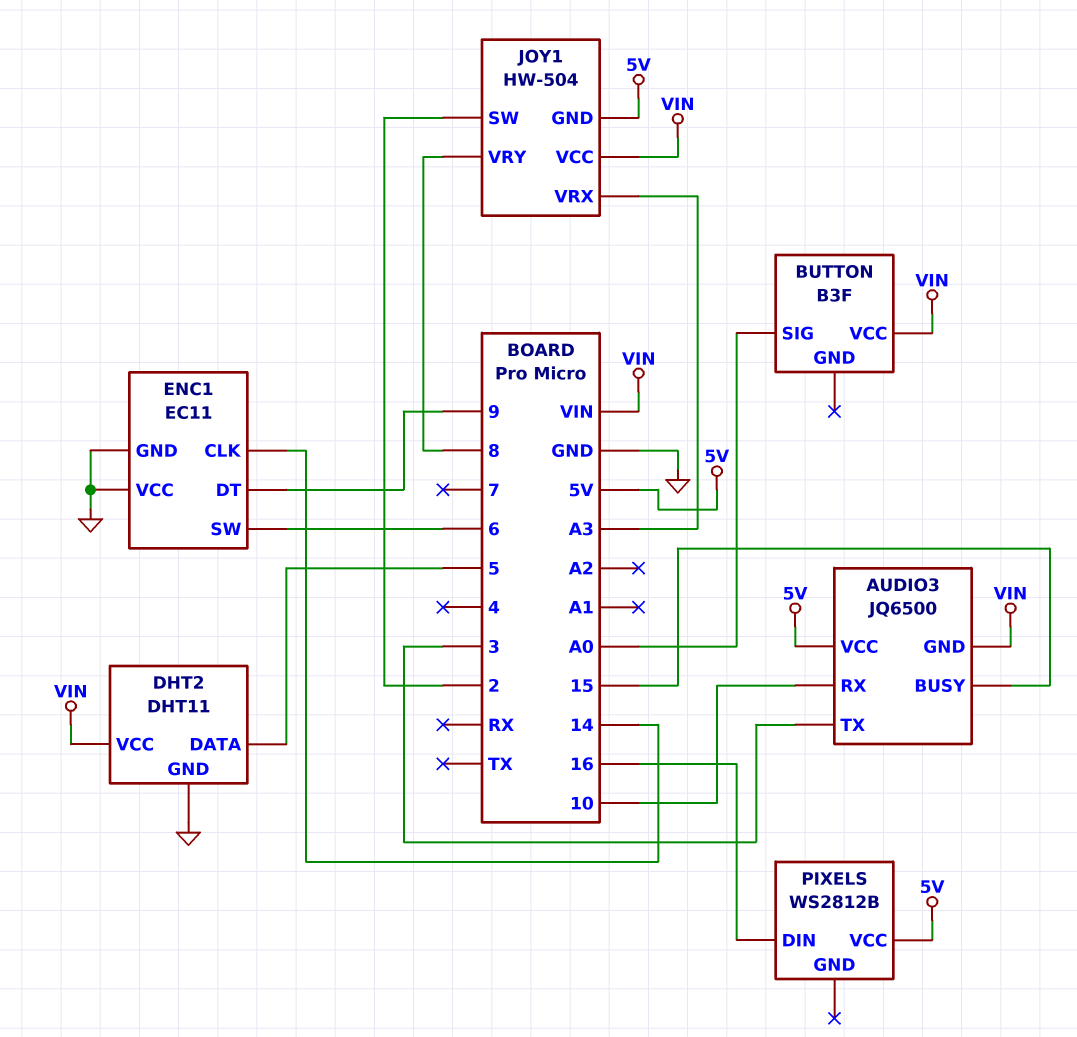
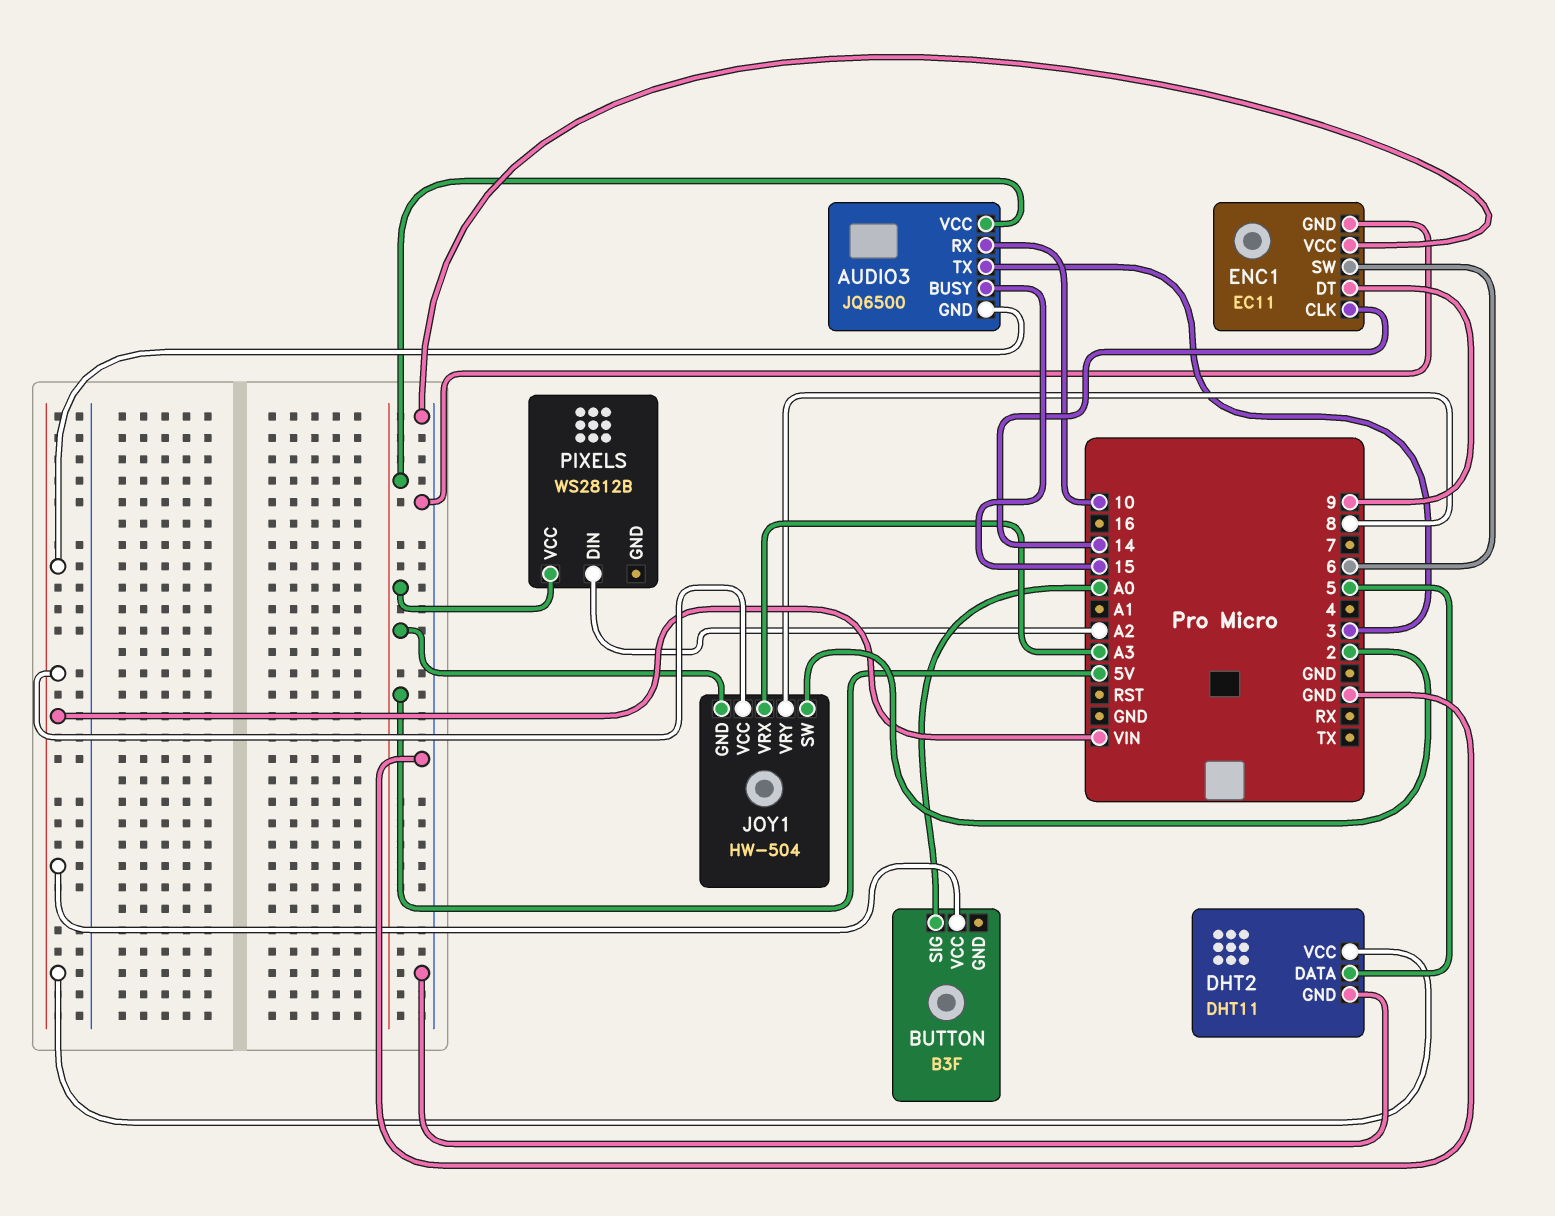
PIXELS pin DIN: 16 -> A2

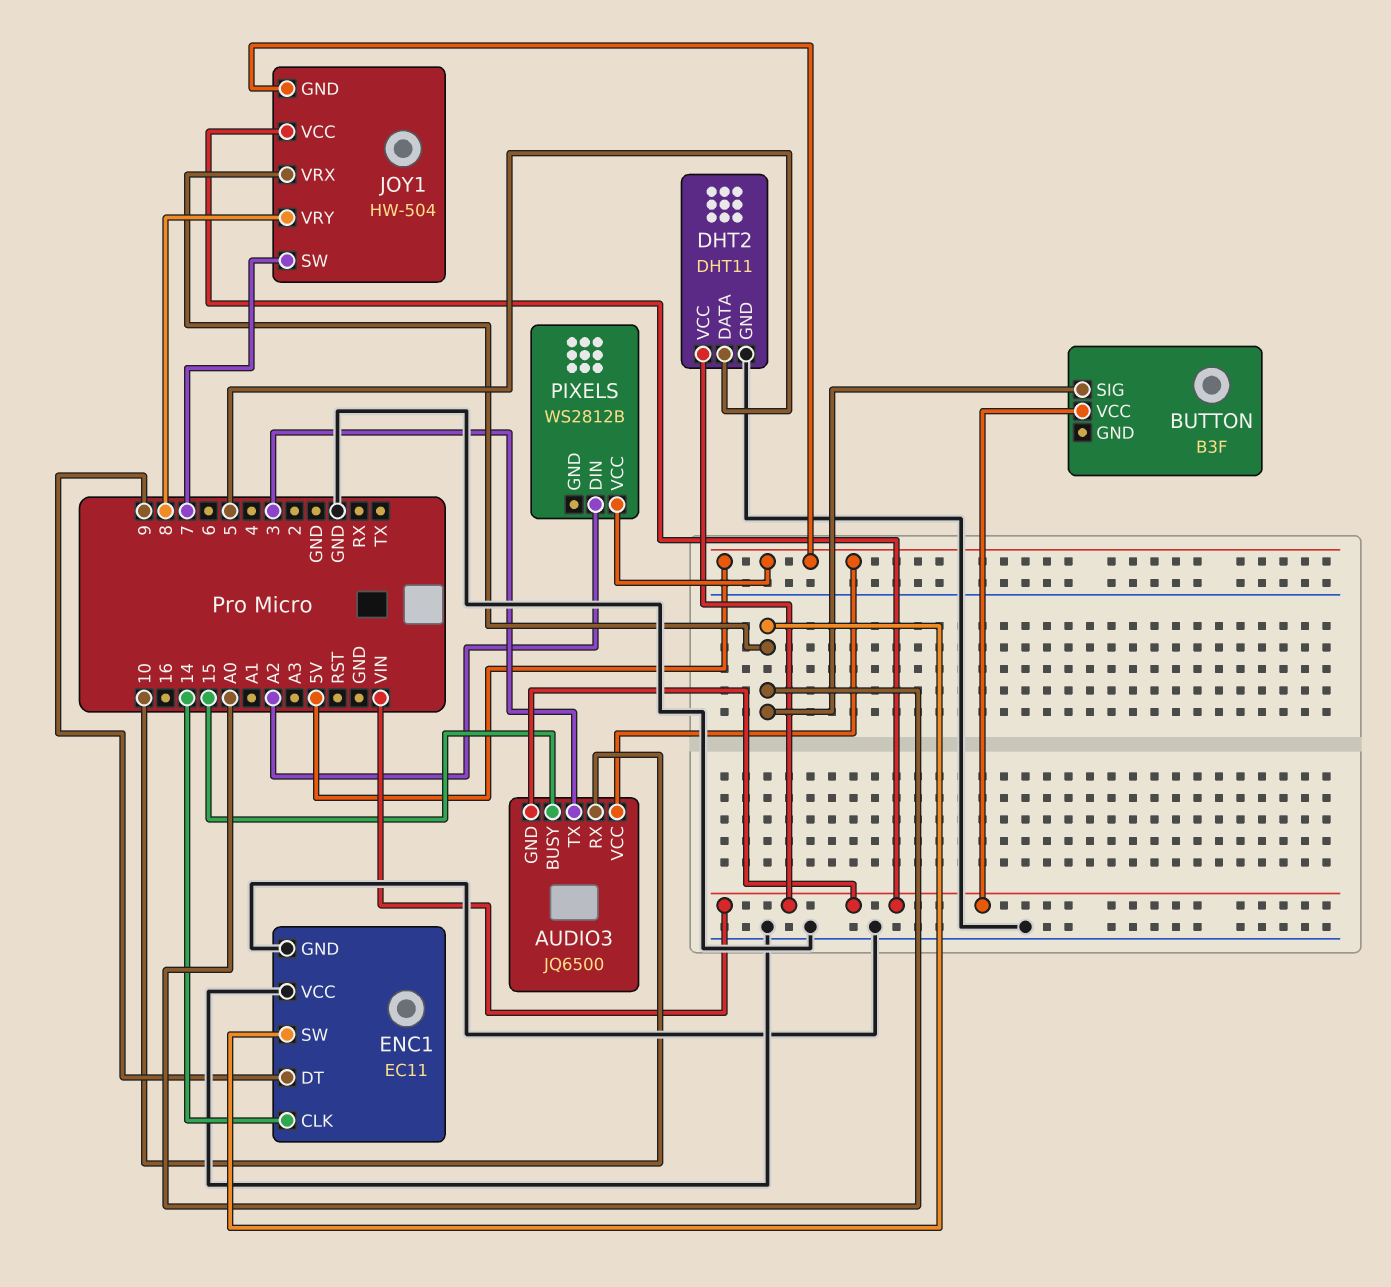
ENC1 pin SW: 6 -> A0
JOY1 pin SW: 2 -> 7
JOY1 pin VRX: A3 -> A0

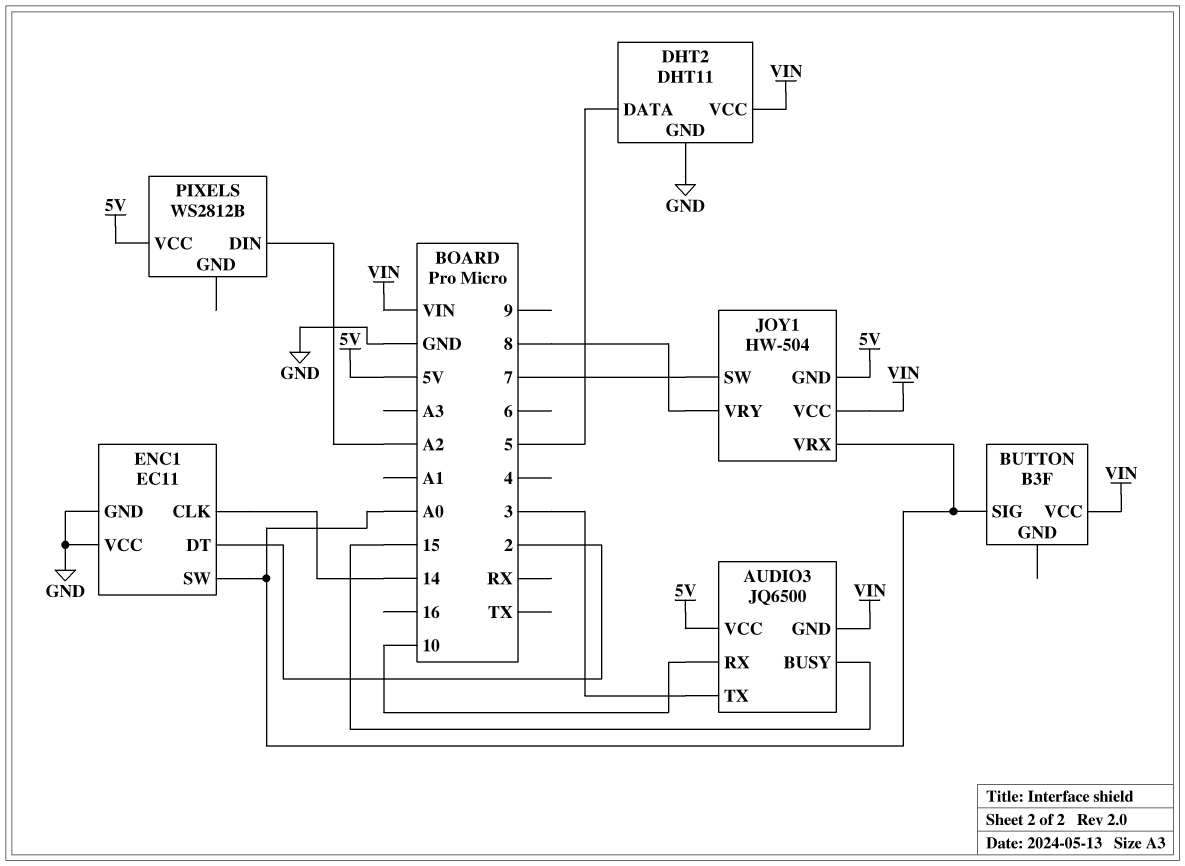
ENC1 pin DT: 9 -> 2

